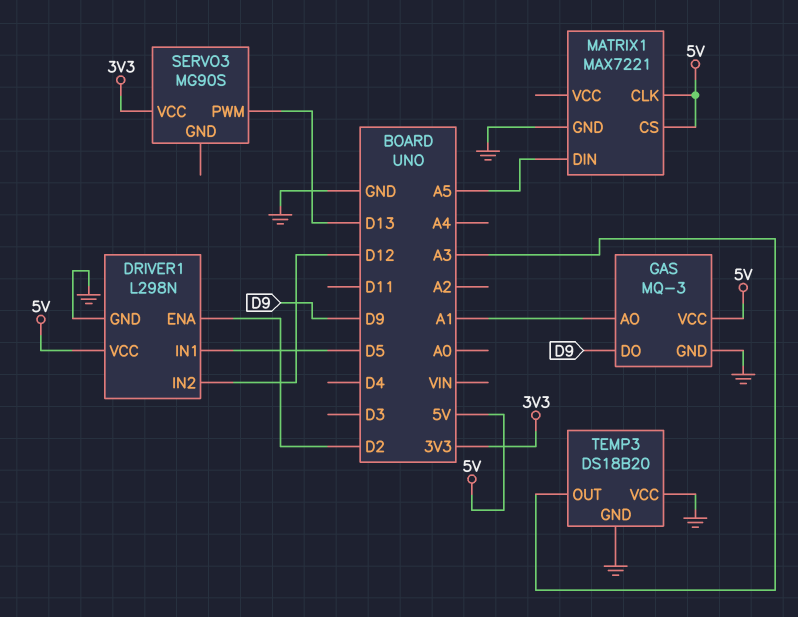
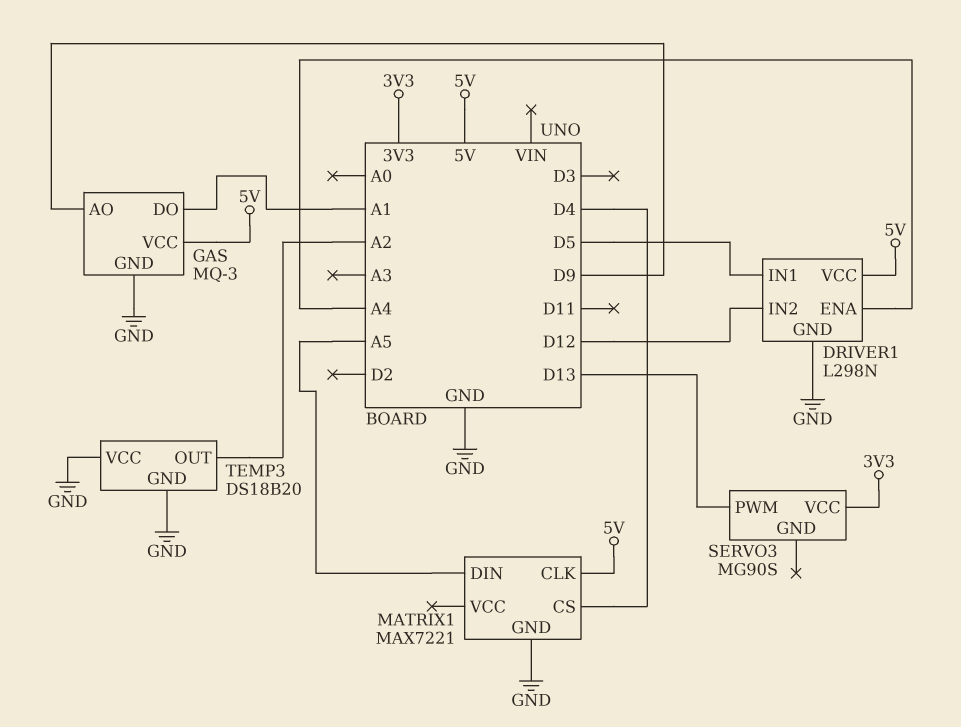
DRIVER1 pin ENA: D2 -> A4
GAS pin AO: A1 -> D9
GAS pin DO: D9 -> A1
MATRIX1 pin CS: 5V -> D4
TEMP3 pin OUT: A3 -> A2

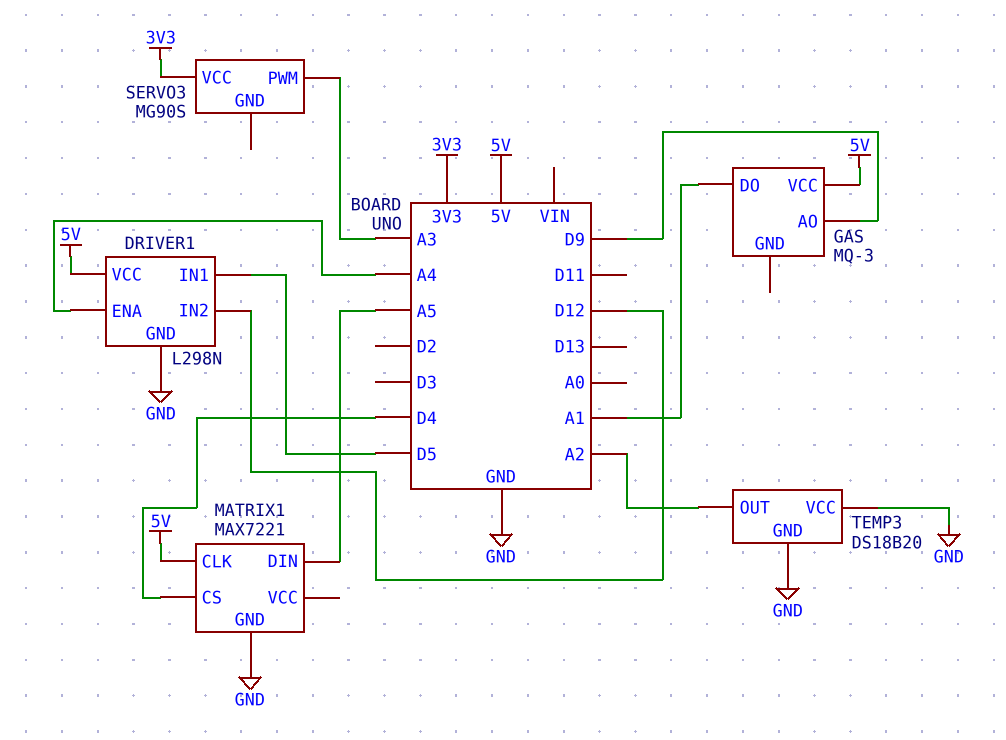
GAS pin GND: GND -> none
SERVO3 pin PWM: D13 -> A3

